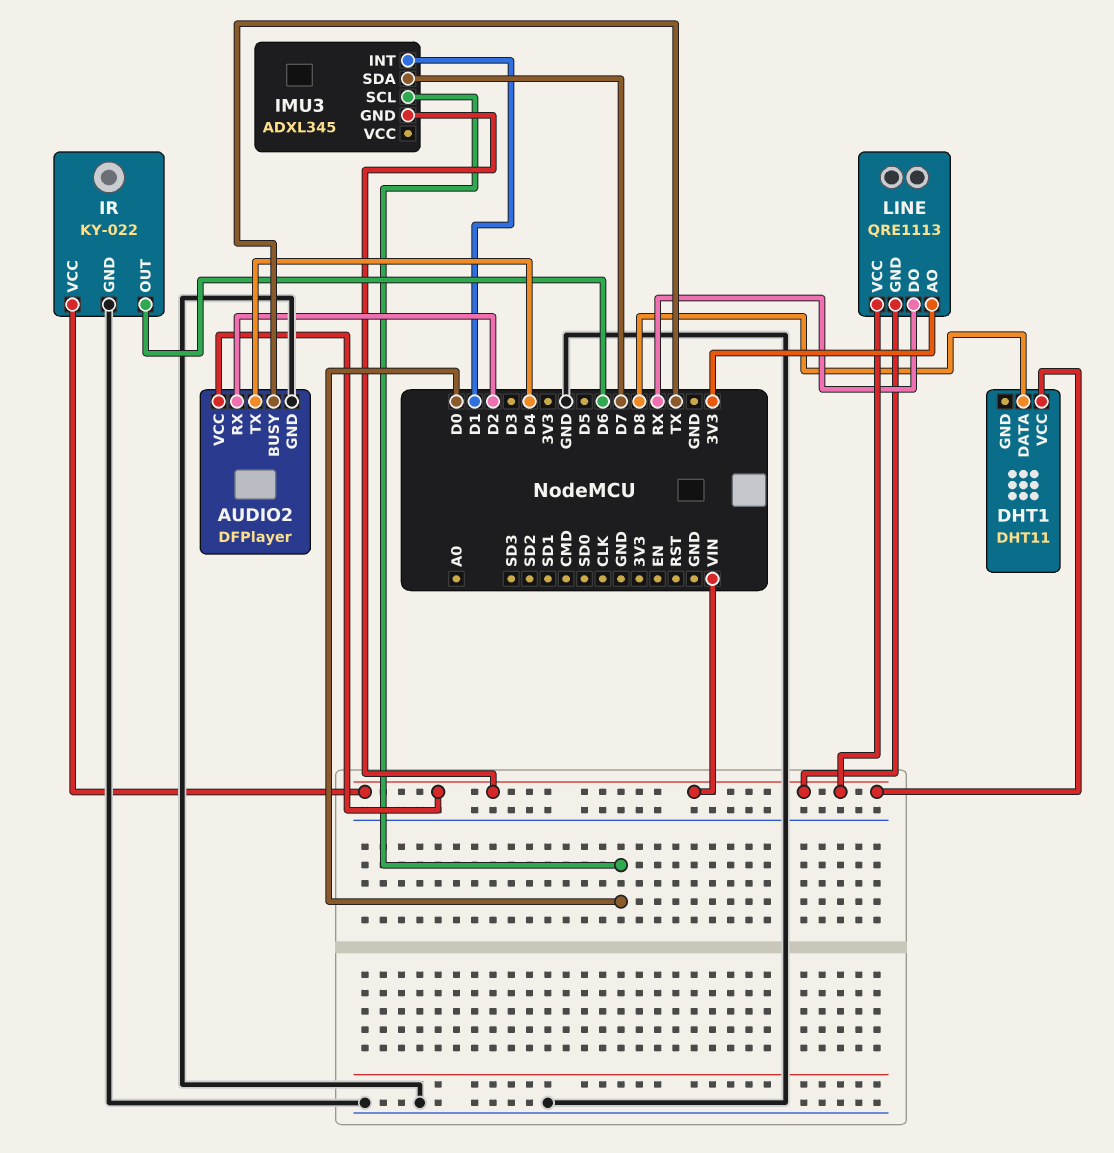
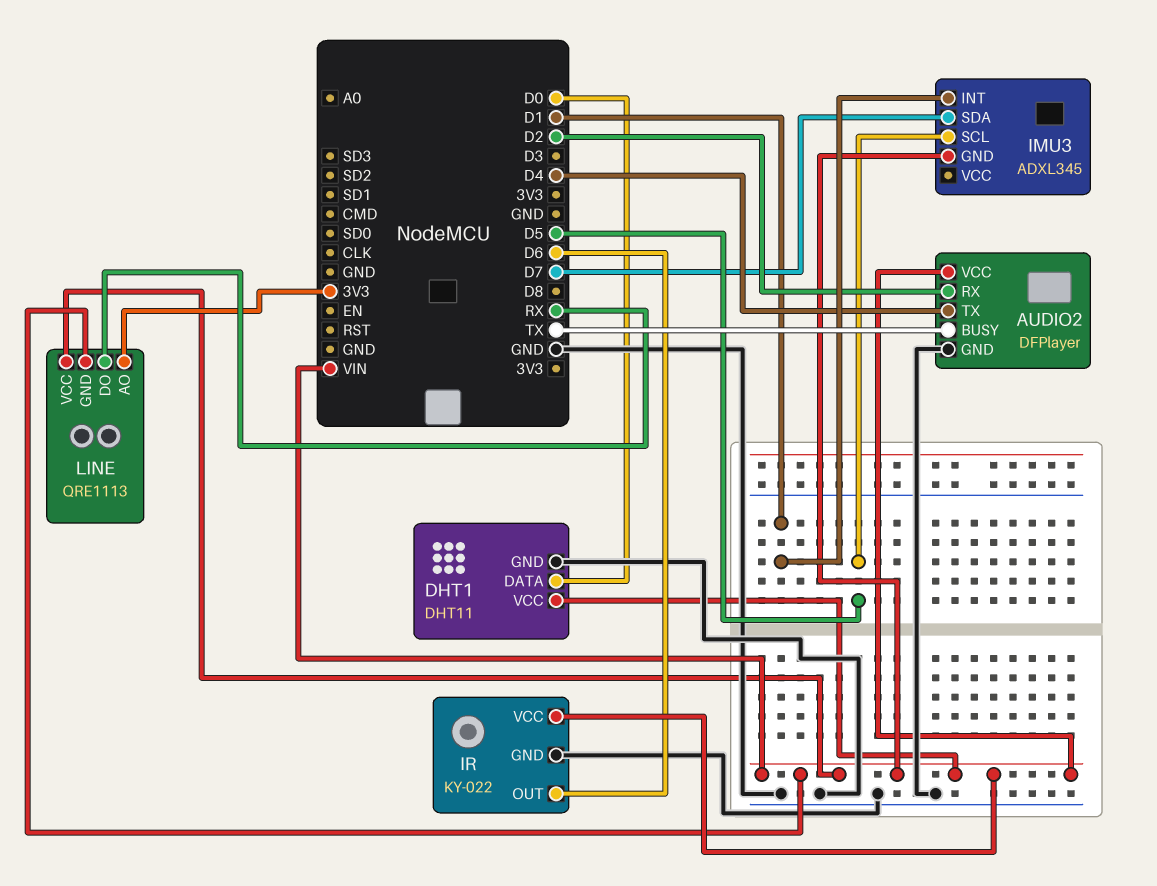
DHT1 pin DATA: D8 -> D0
DHT1 pin GND: none -> GND
IMU3 pin SCL: D0 -> D5

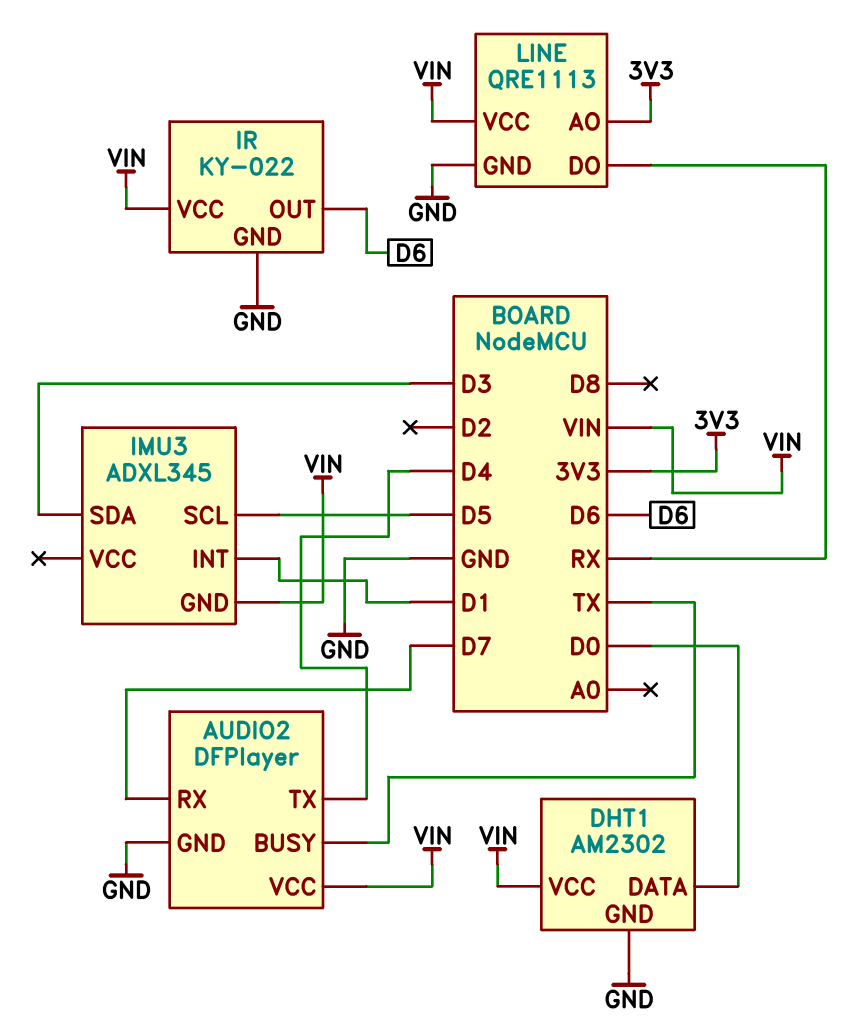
AUDIO2 pin RX: D2 -> D7
DHT1: DHT11 -> AM2302
IMU3 pin SDA: D7 -> D3
LINE pin GND: VIN -> GND

